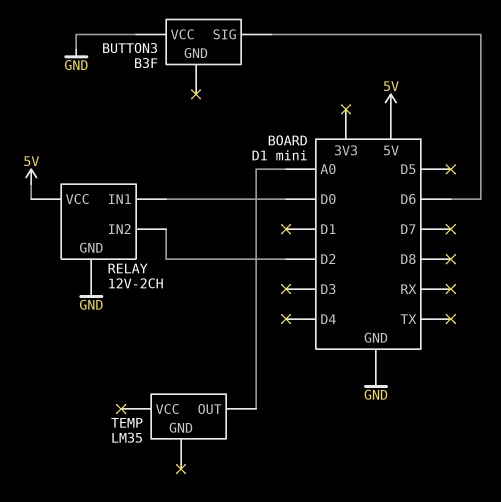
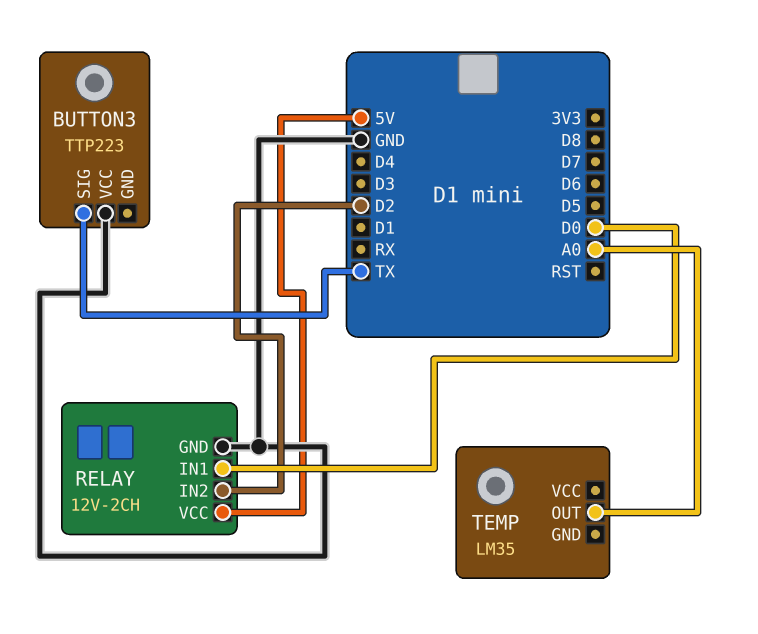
BUTTON3: B3F -> TTP223
BUTTON3 pin SIG: D6 -> TX

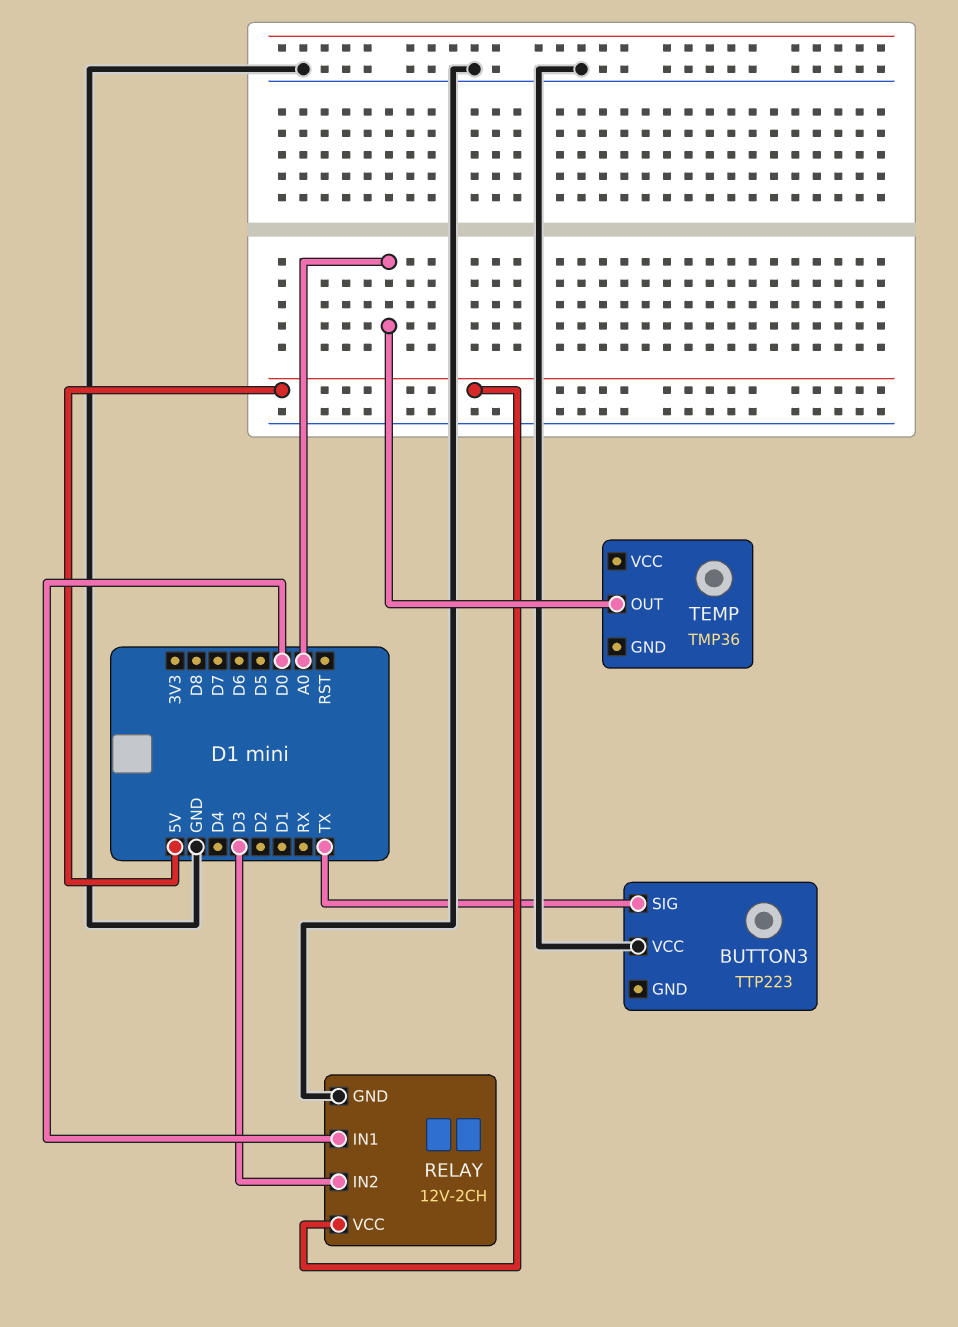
RELAY pin IN2: D2 -> D3
TEMP: LM35 -> TMP36

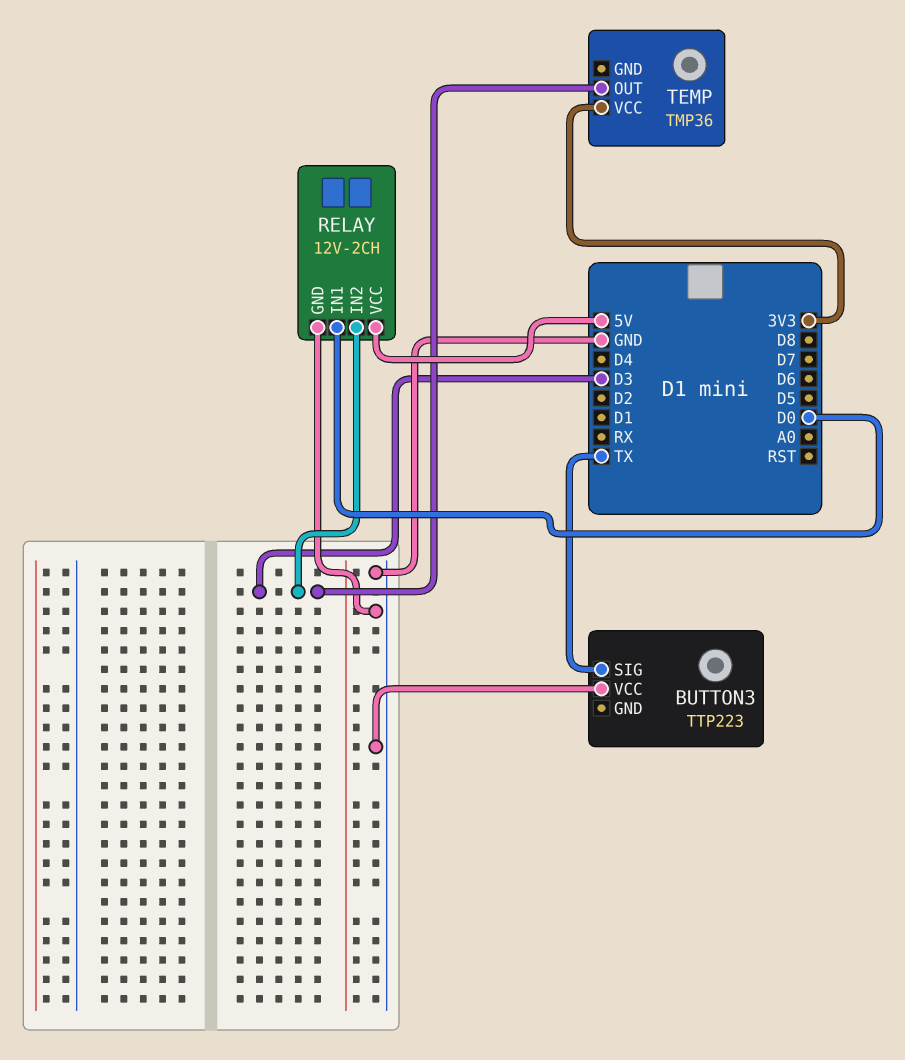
TEMP pin OUT: A0 -> D3
TEMP pin VCC: none -> 3V3

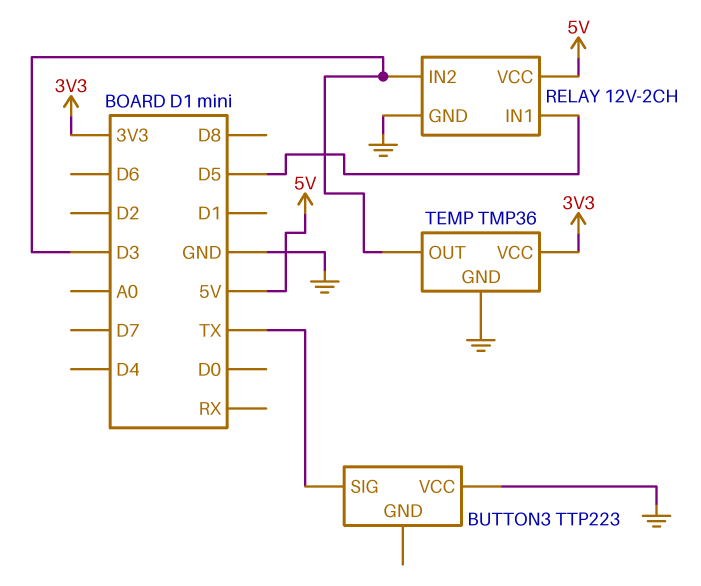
RELAY pin IN1: D0 -> D5
TEMP pin GND: none -> GND

